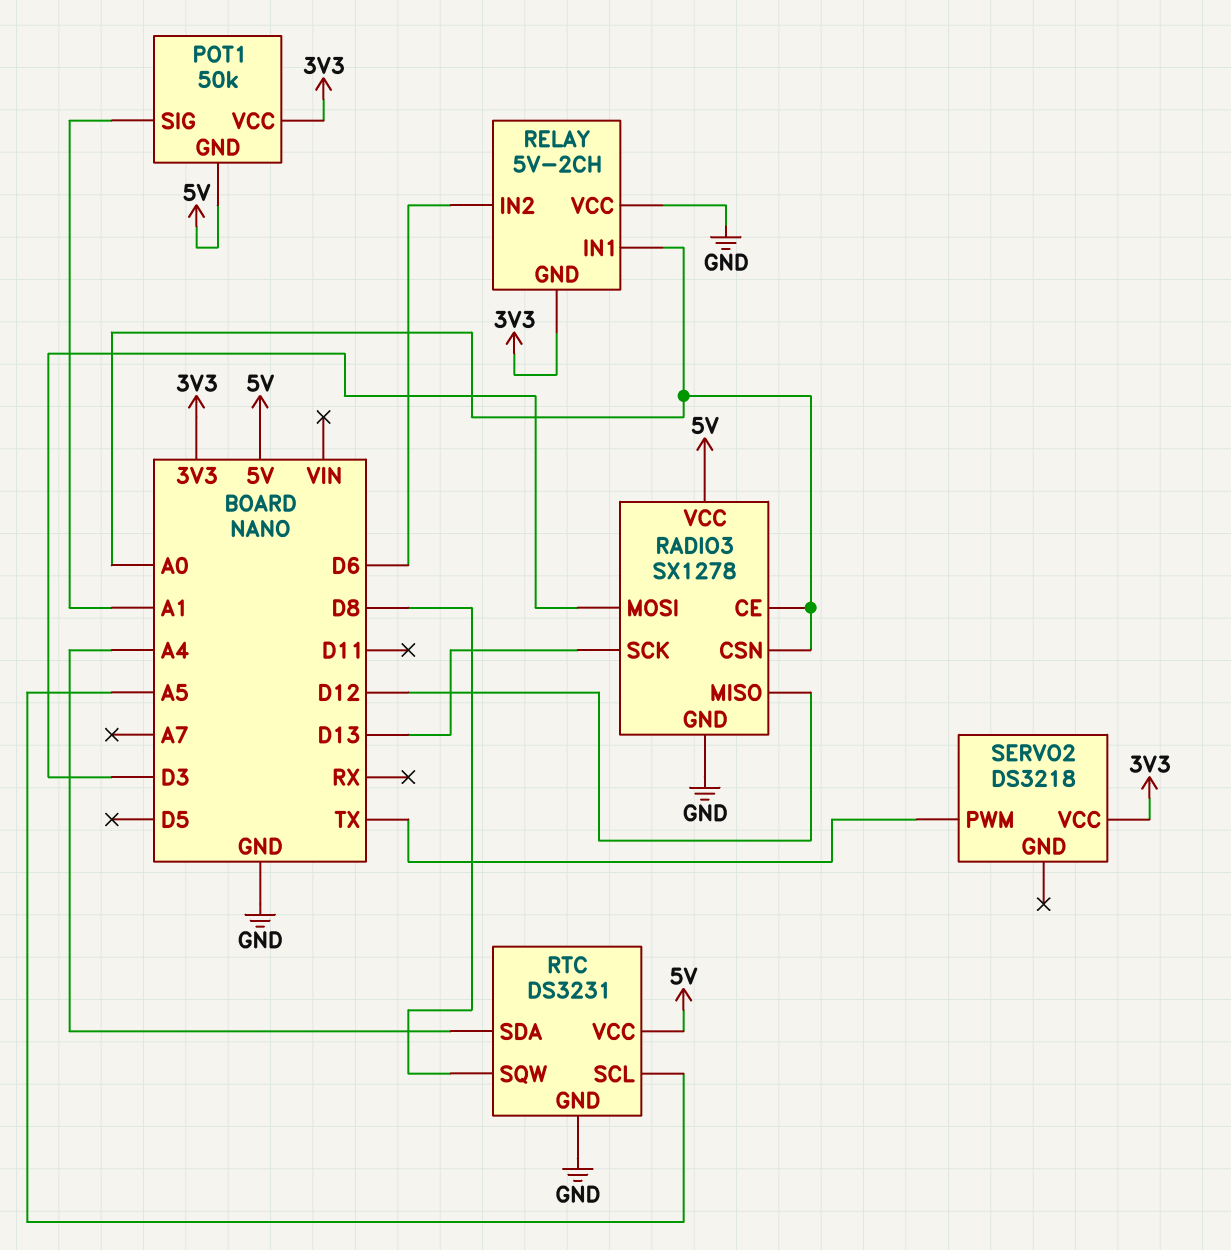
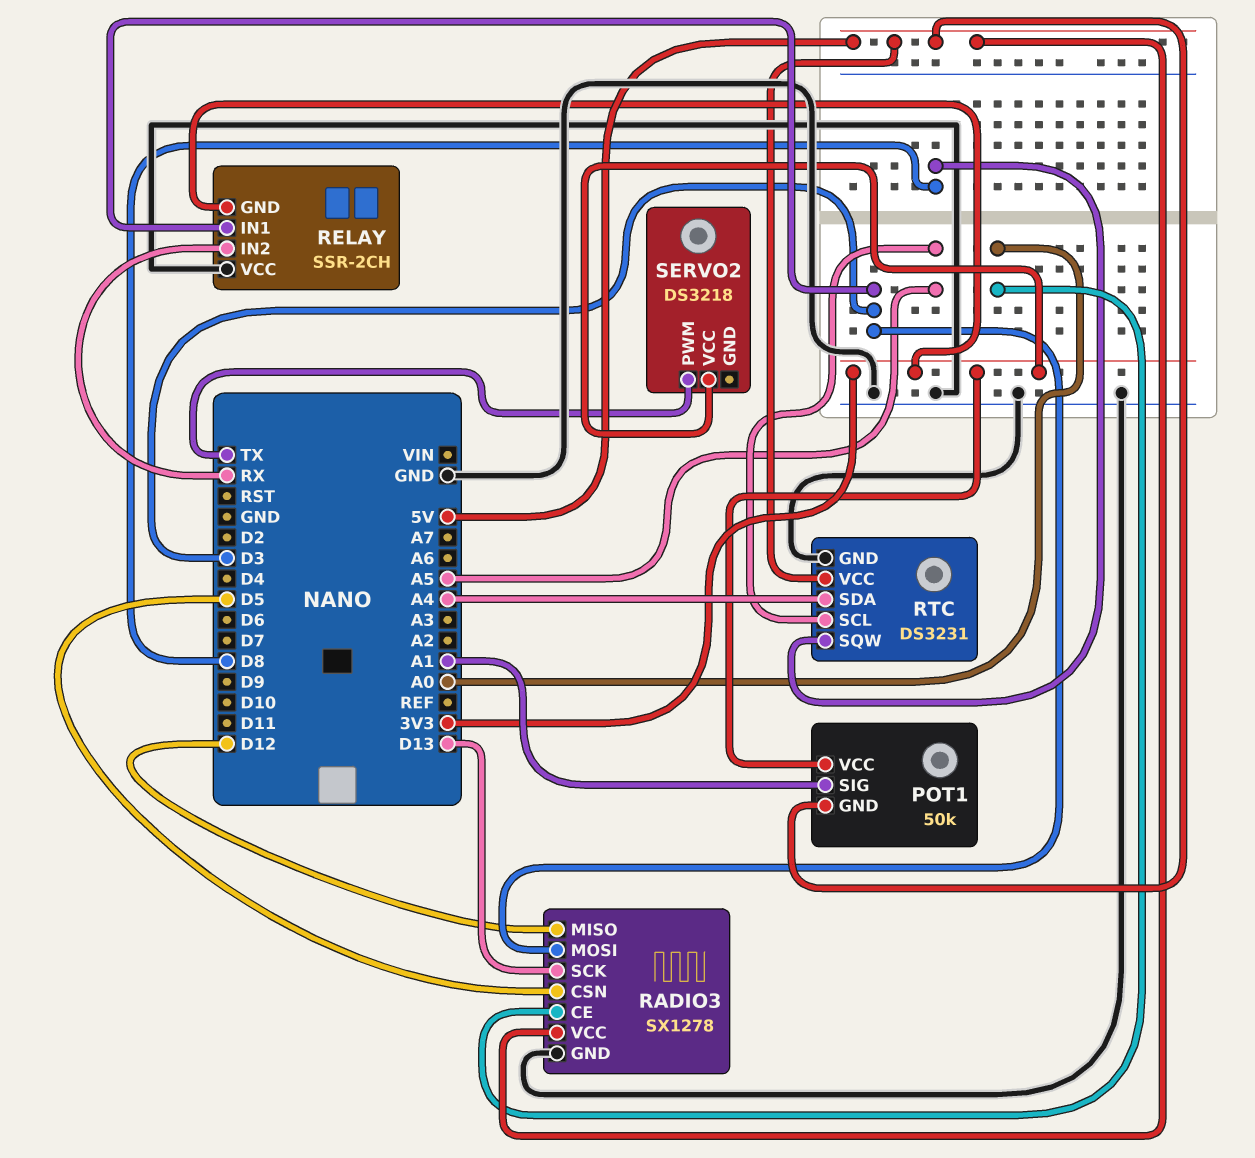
RADIO3 pin CSN: A0 -> D5
RELAY: 5V-2CH -> SSR-2CH
RELAY pin IN1: A0 -> D3
RELAY pin IN2: D6 -> RX

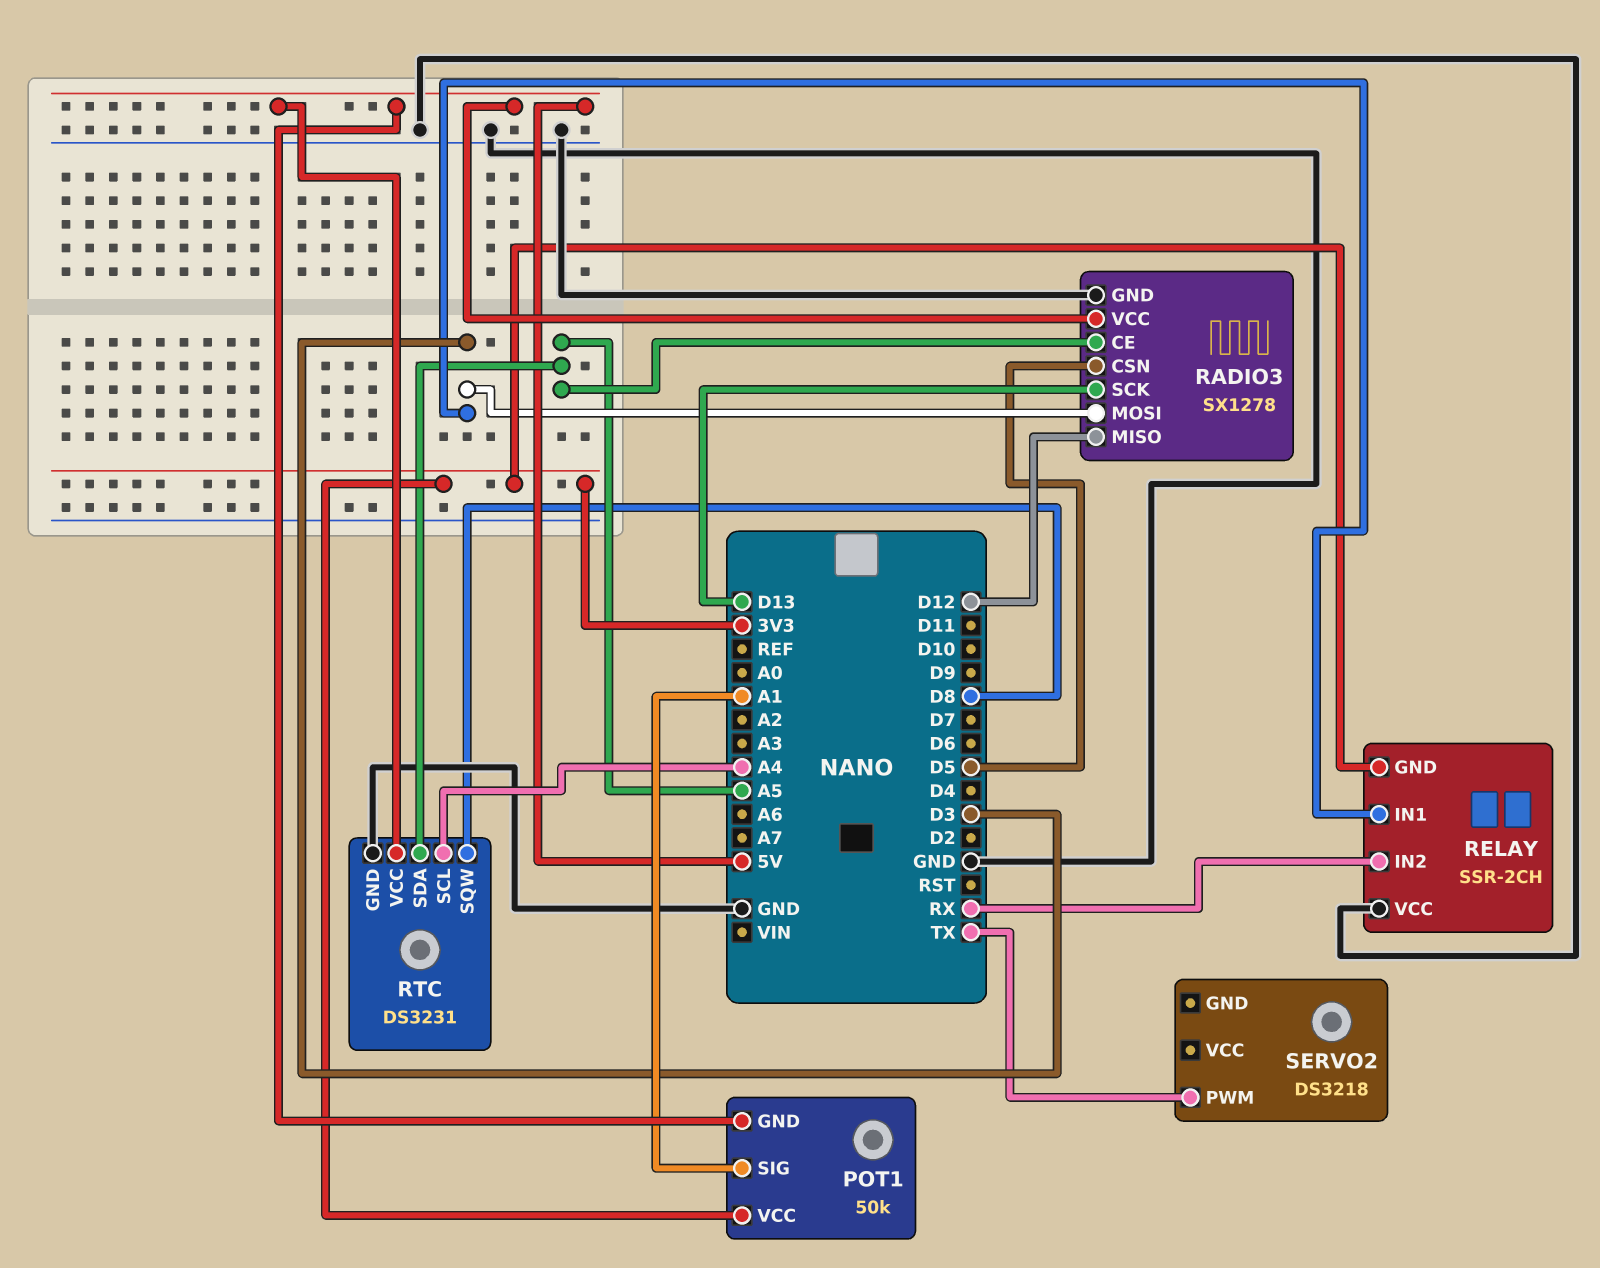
RADIO3 pin CE: A0 -> A5
RTC pin SCL: A5 -> A4
RTC pin SDA: A4 -> A5
SERVO2 pin VCC: 3V3 -> none

